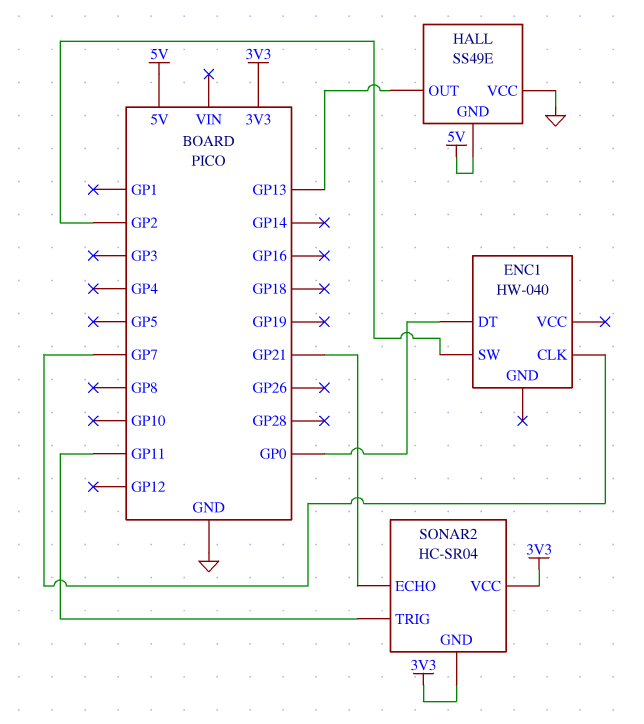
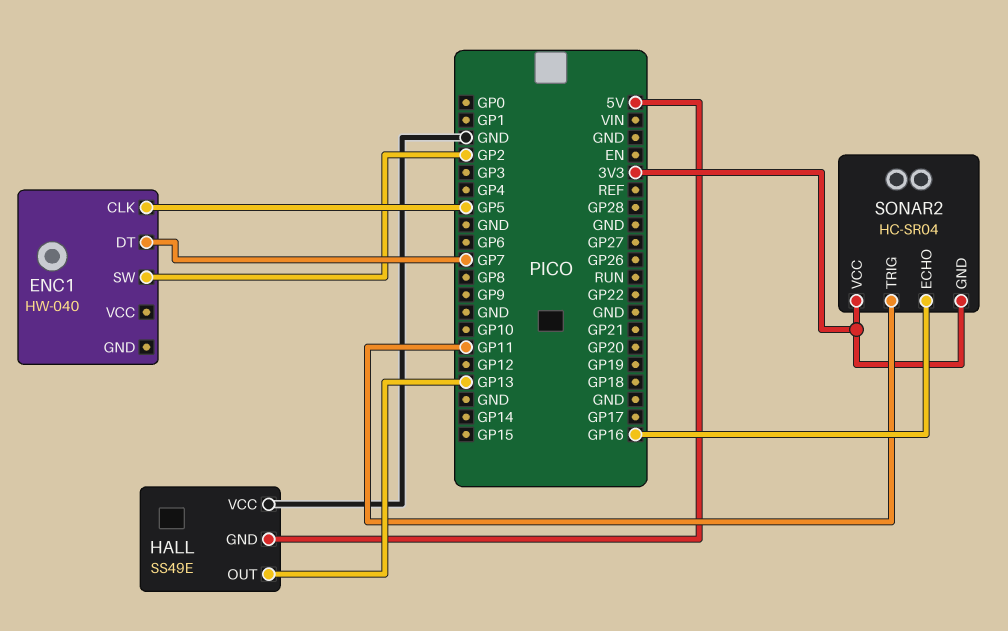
ENC1 pin CLK: GP7 -> GP5
ENC1 pin DT: GP0 -> GP7
SONAR2 pin ECHO: GP21 -> GP16

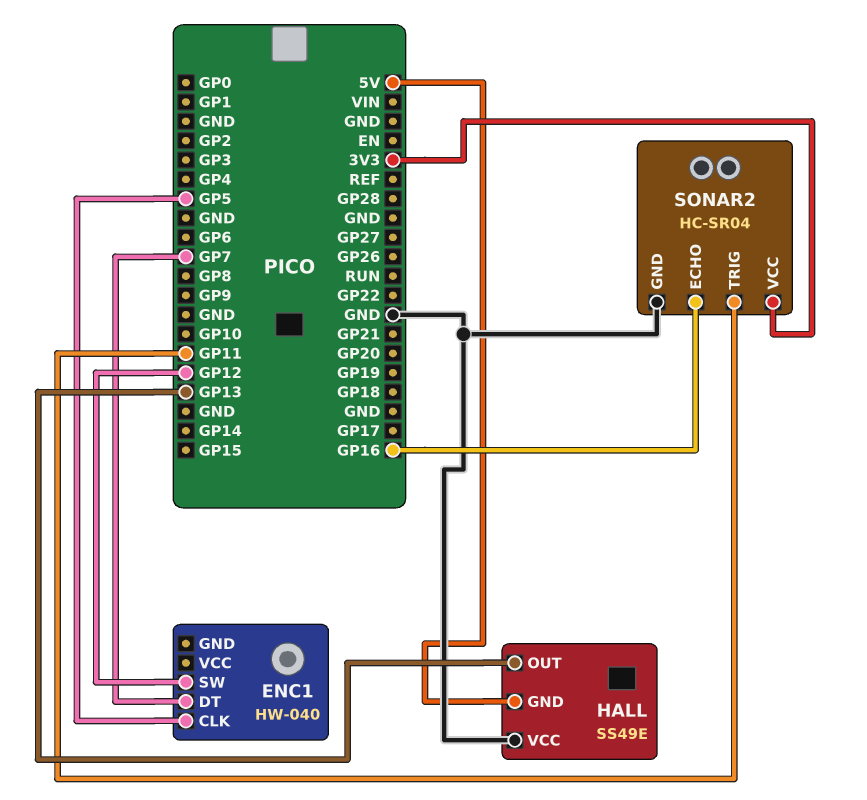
ENC1 pin SW: GP2 -> GP12
SONAR2 pin GND: 3V3 -> GND

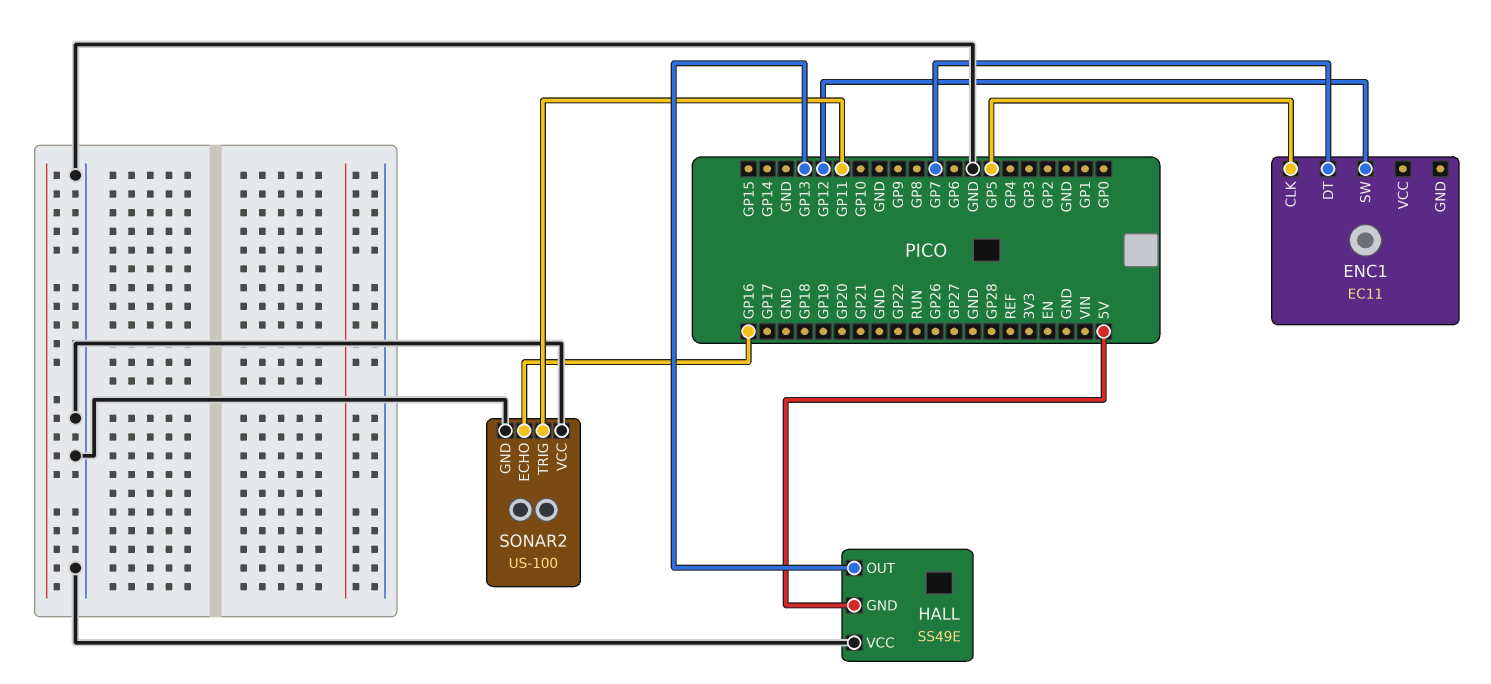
ENC1: HW-040 -> EC11
SONAR2: HC-SR04 -> US-100
SONAR2 pin VCC: 3V3 -> GND

